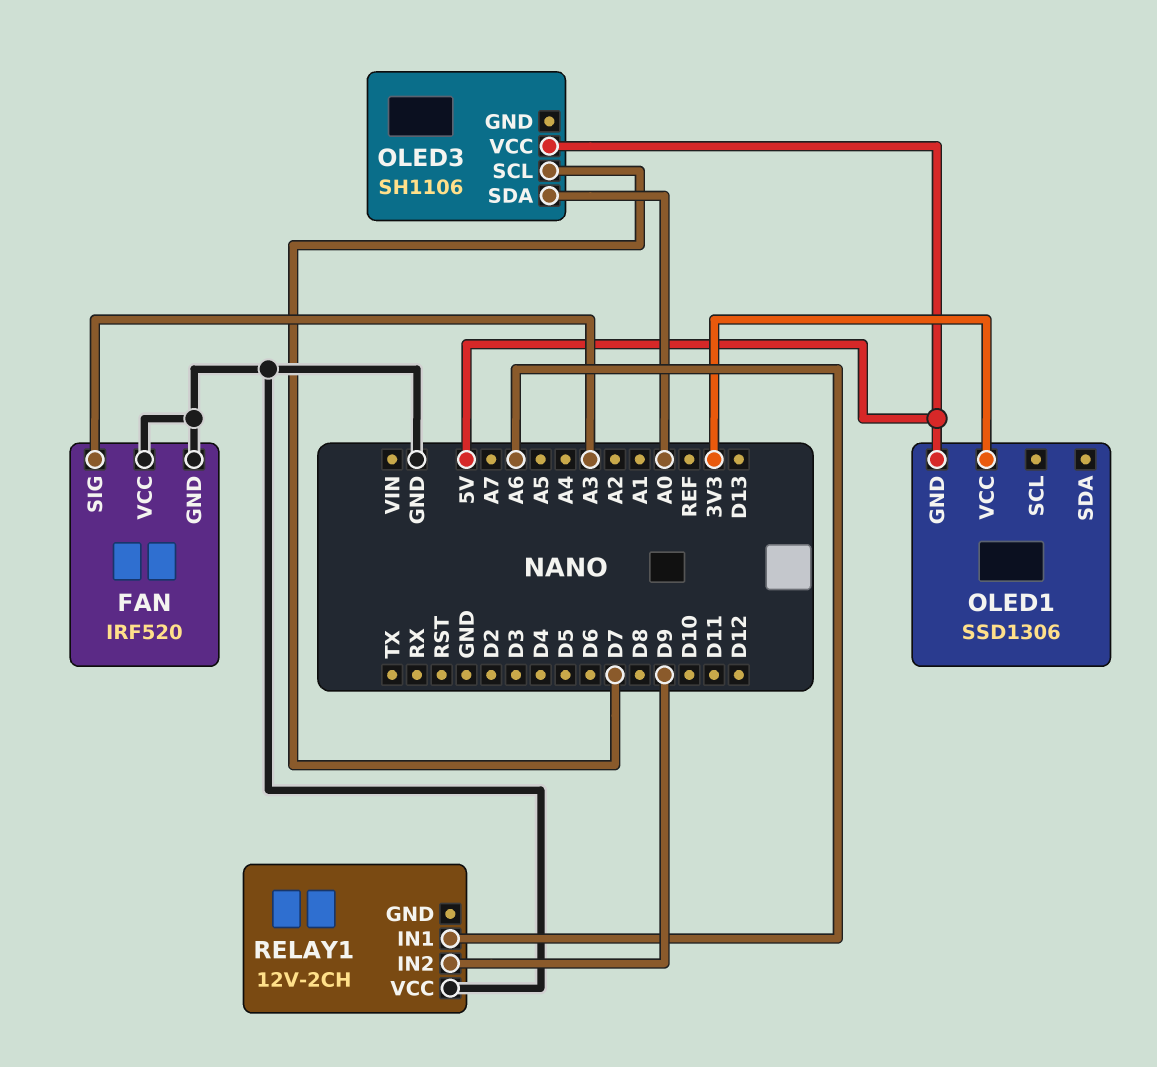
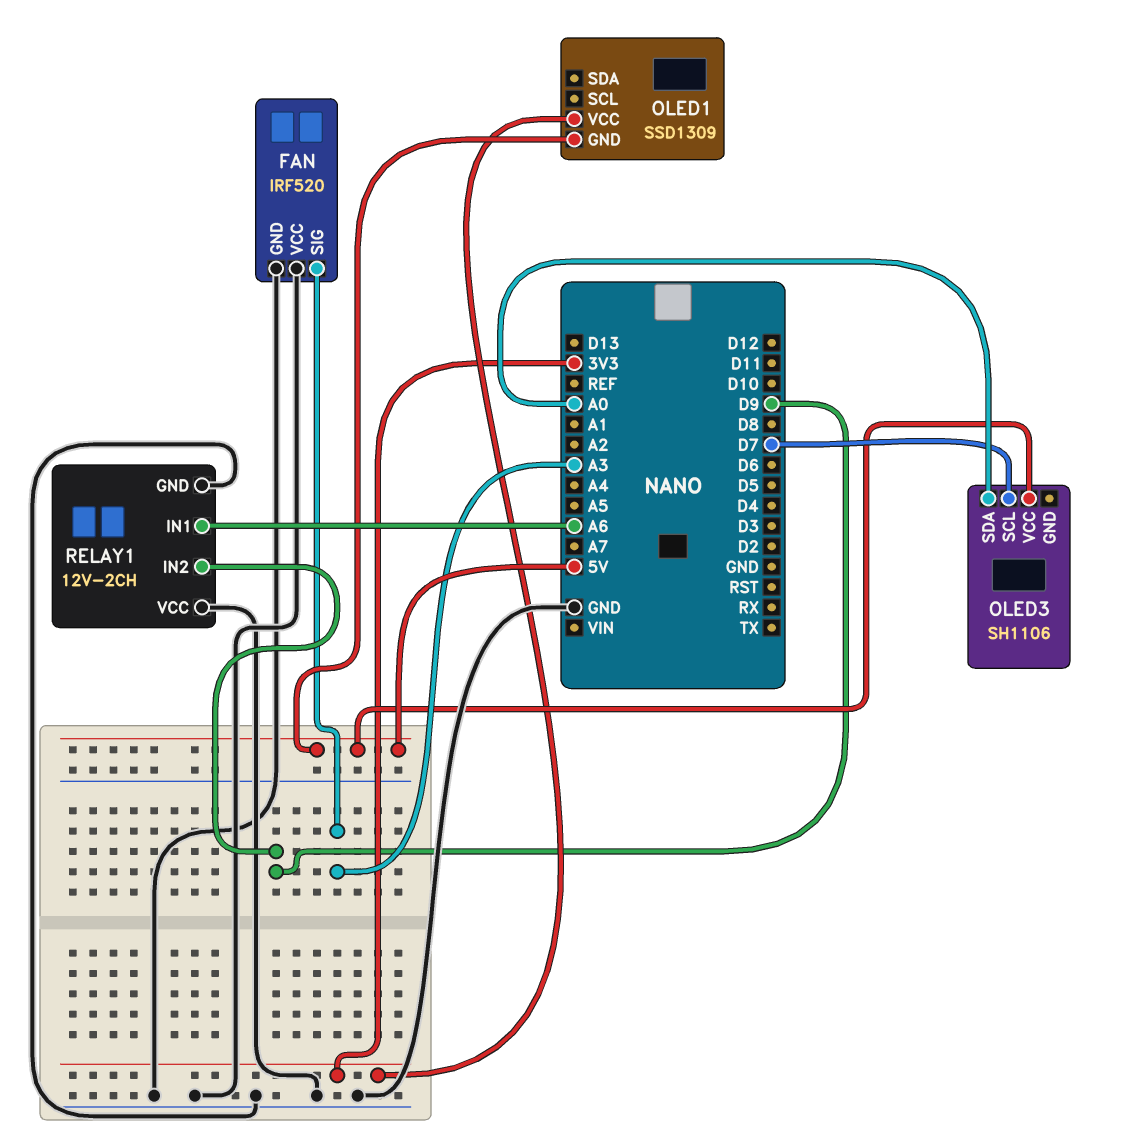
OLED1: SSD1306 -> SSD1309
RELAY1 pin GND: none -> GND

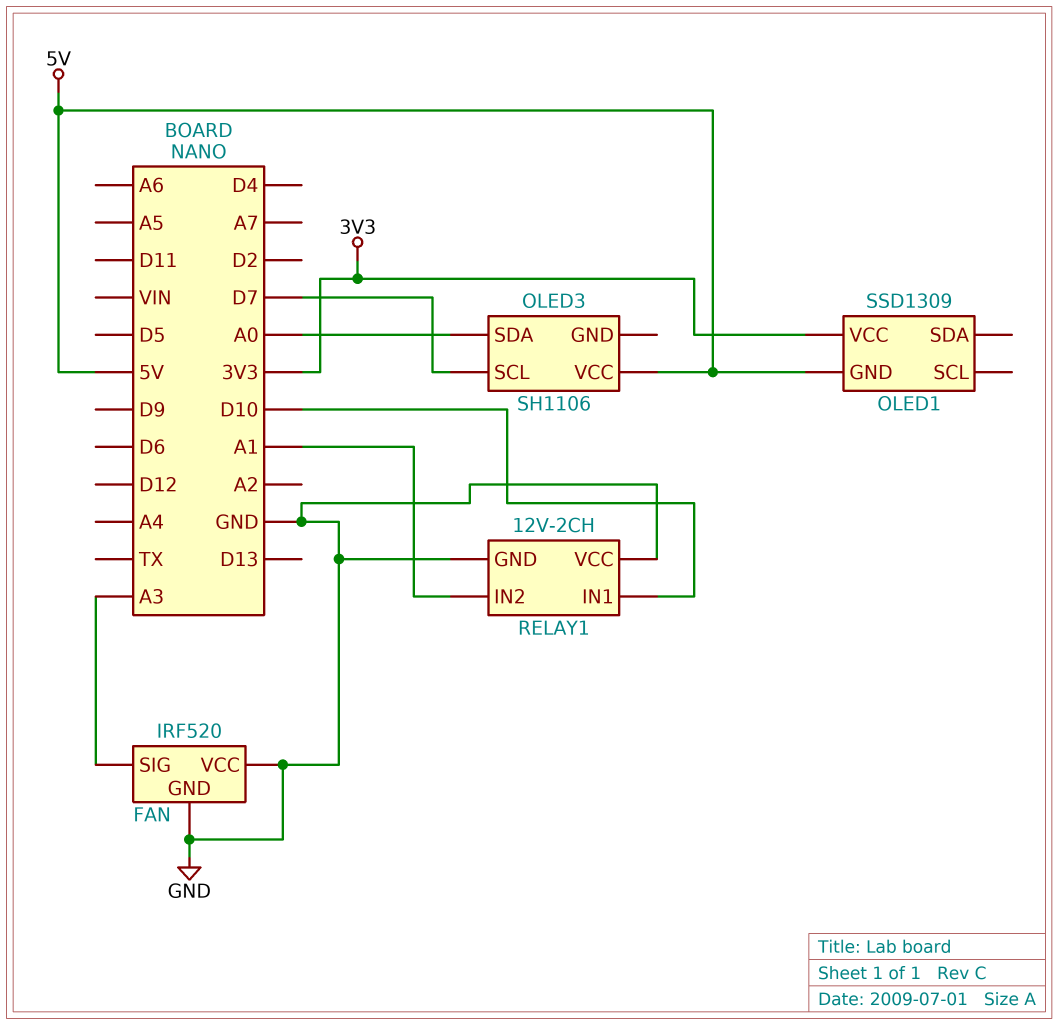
RELAY1 pin IN1: A6 -> D10
RELAY1 pin IN2: D9 -> A1

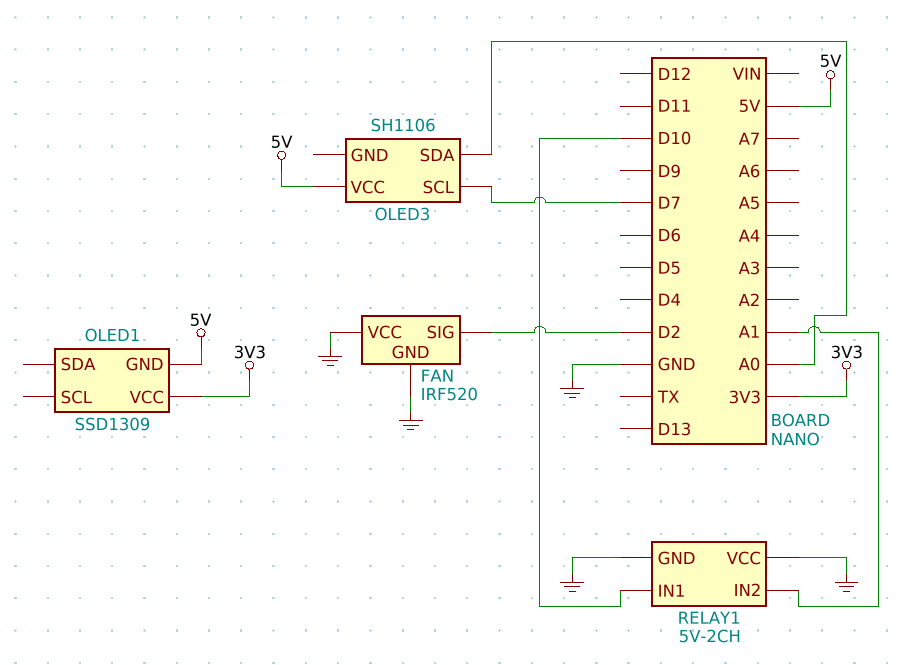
FAN pin SIG: A3 -> D2
RELAY1: 12V-2CH -> 5V-2CH

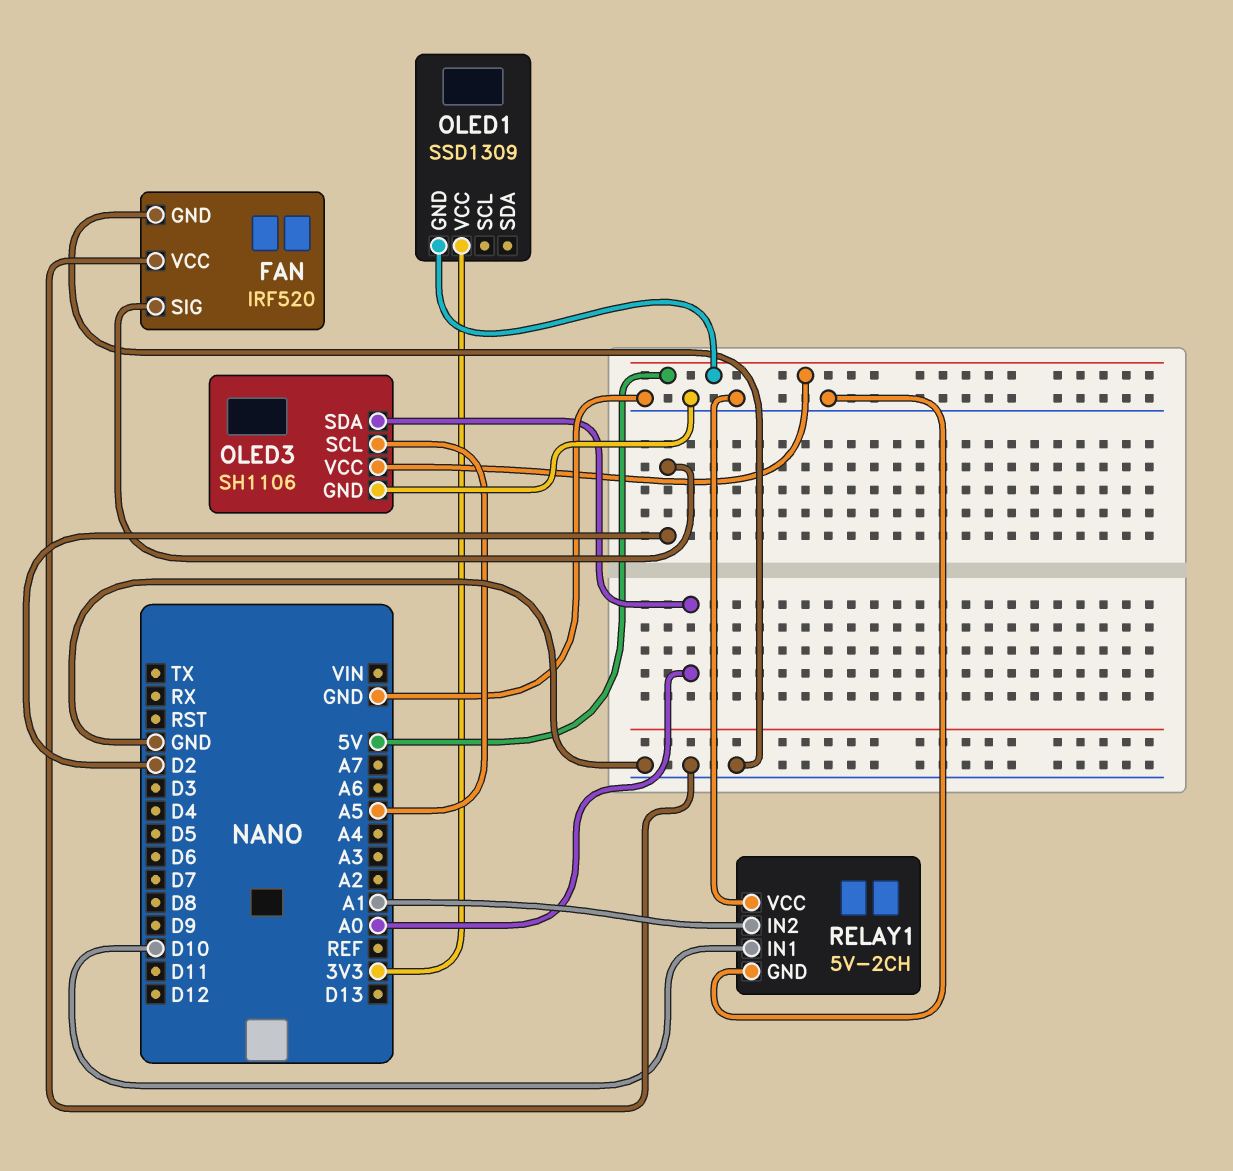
OLED3 pin GND: none -> GND
OLED3 pin SCL: D7 -> A5

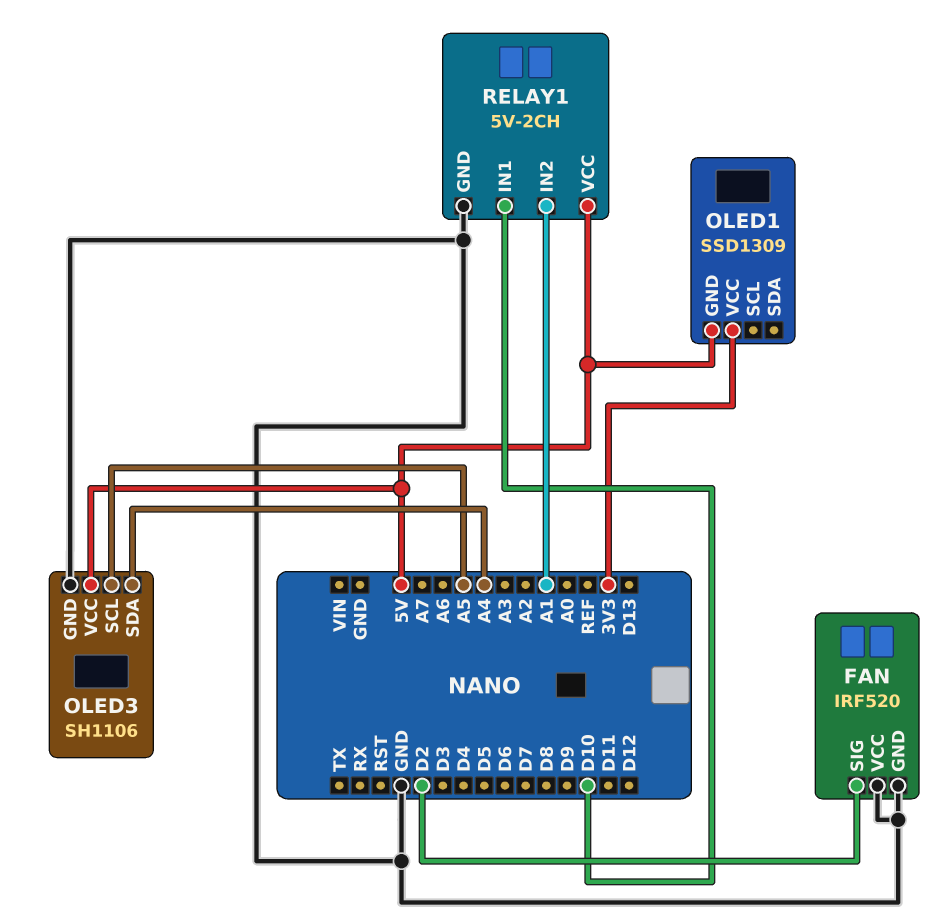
OLED3 pin SDA: A0 -> A4
RELAY1 pin VCC: GND -> 5V

